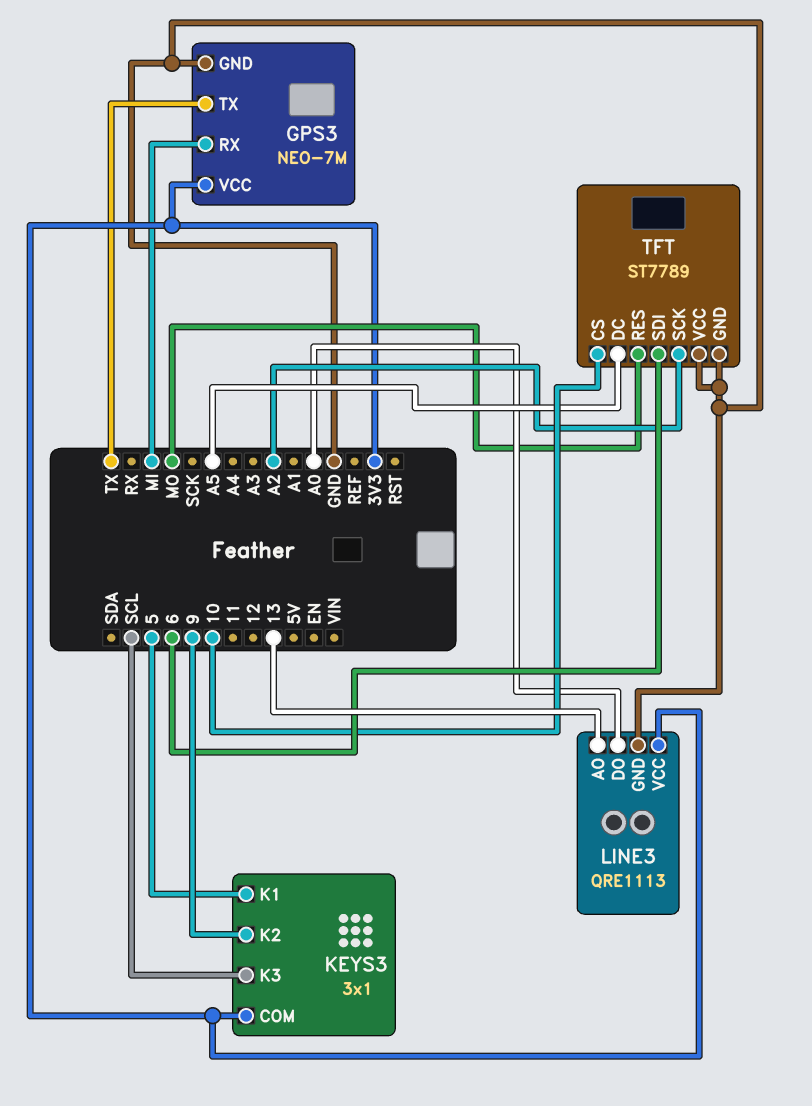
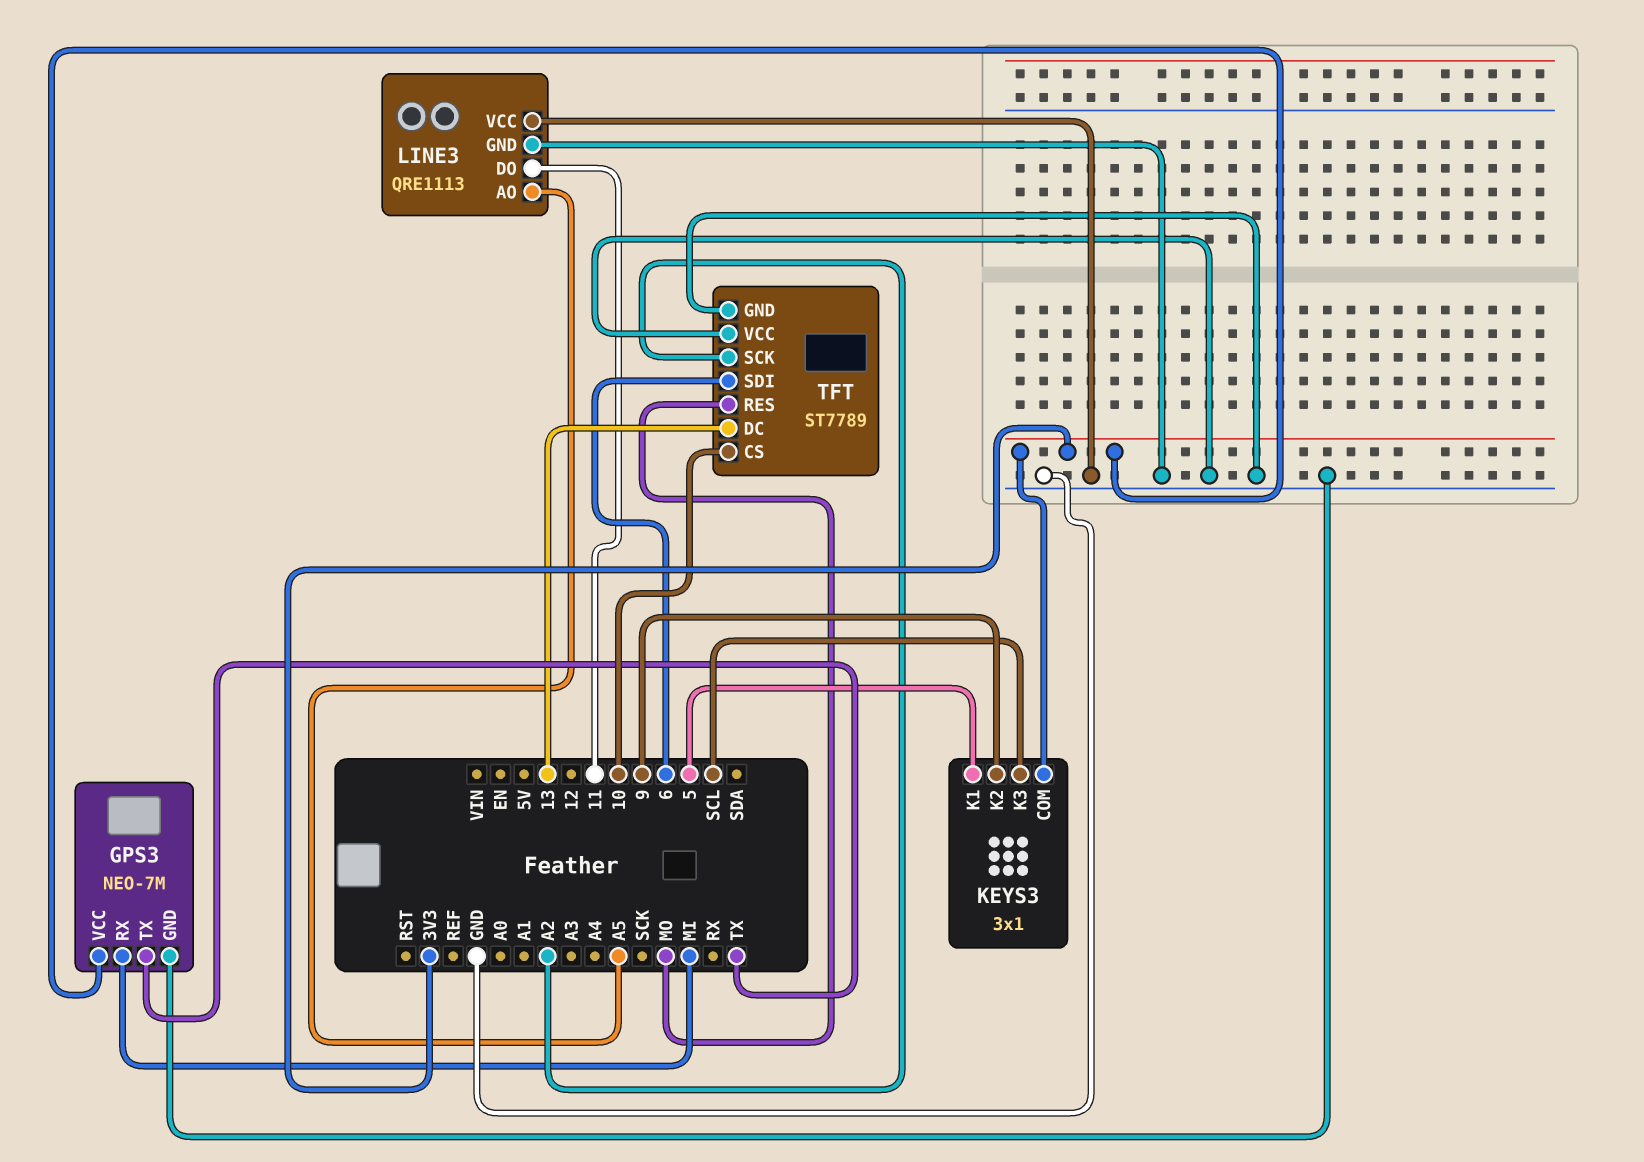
LINE3 pin AO: 13 -> A5
LINE3 pin DO: A0 -> 11
LINE3 pin VCC: 3V3 -> GND
TFT pin DC: A5 -> 13

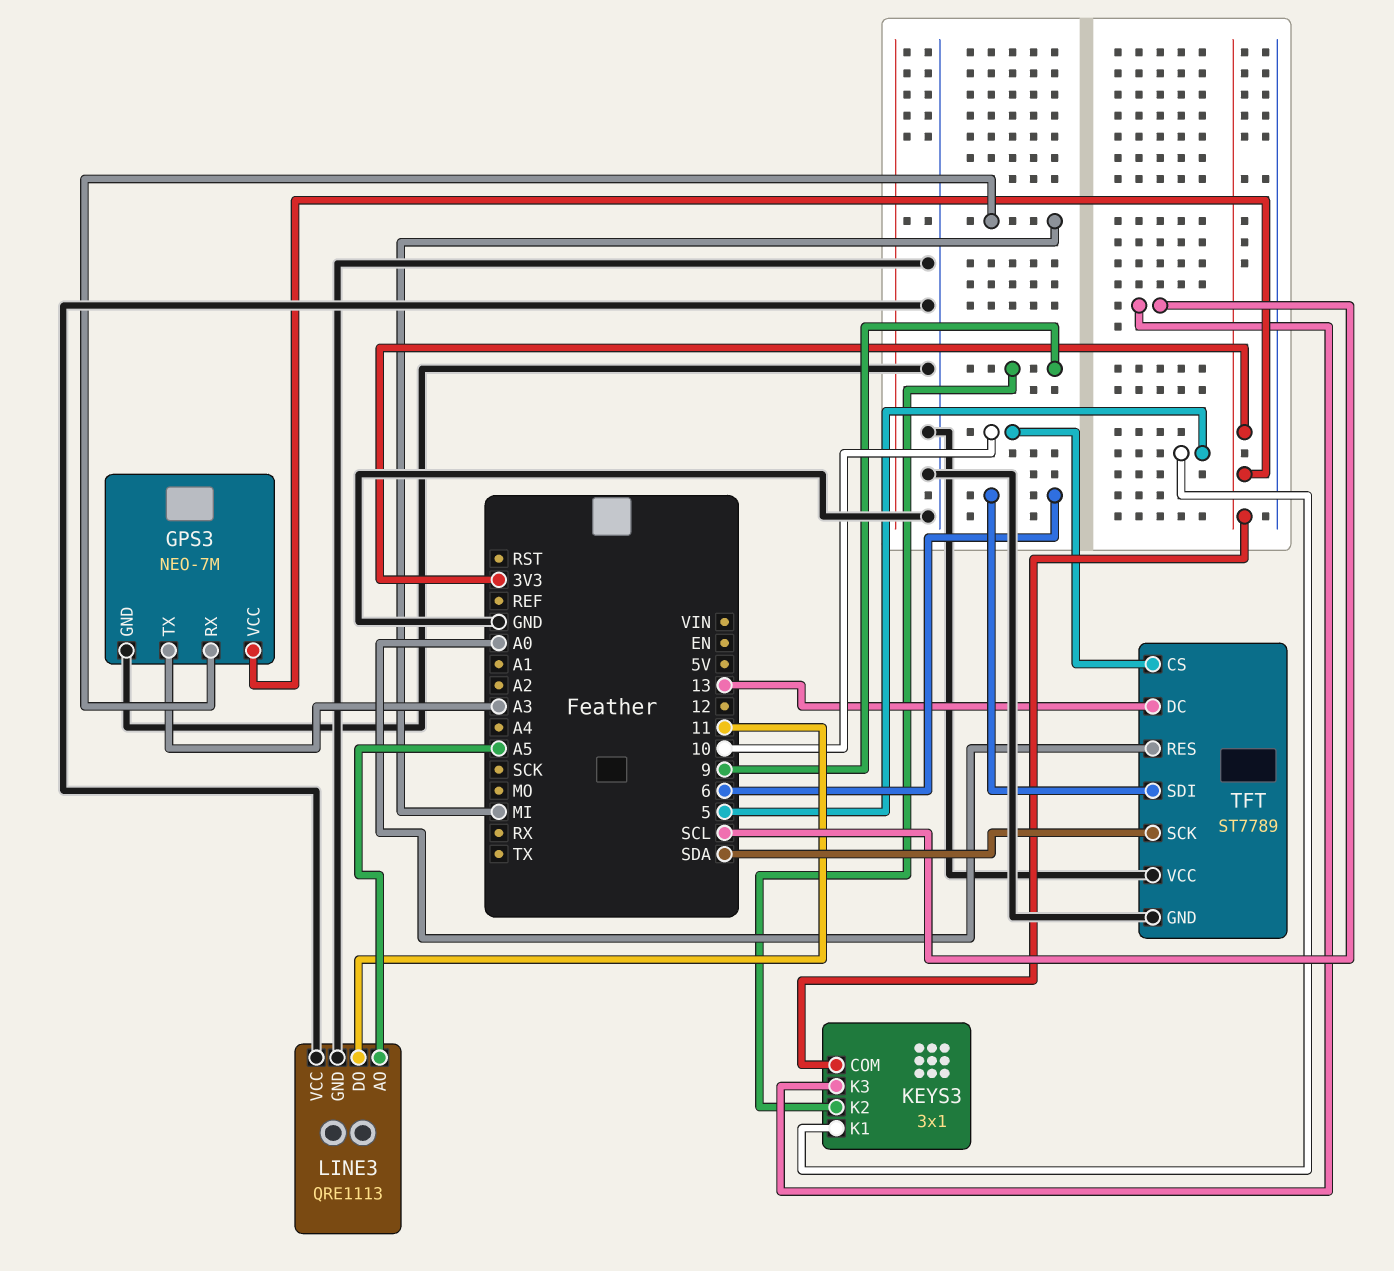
GPS3 pin TX: TX -> A3
TFT pin RES: MO -> A0
TFT pin SCK: A2 -> SDA

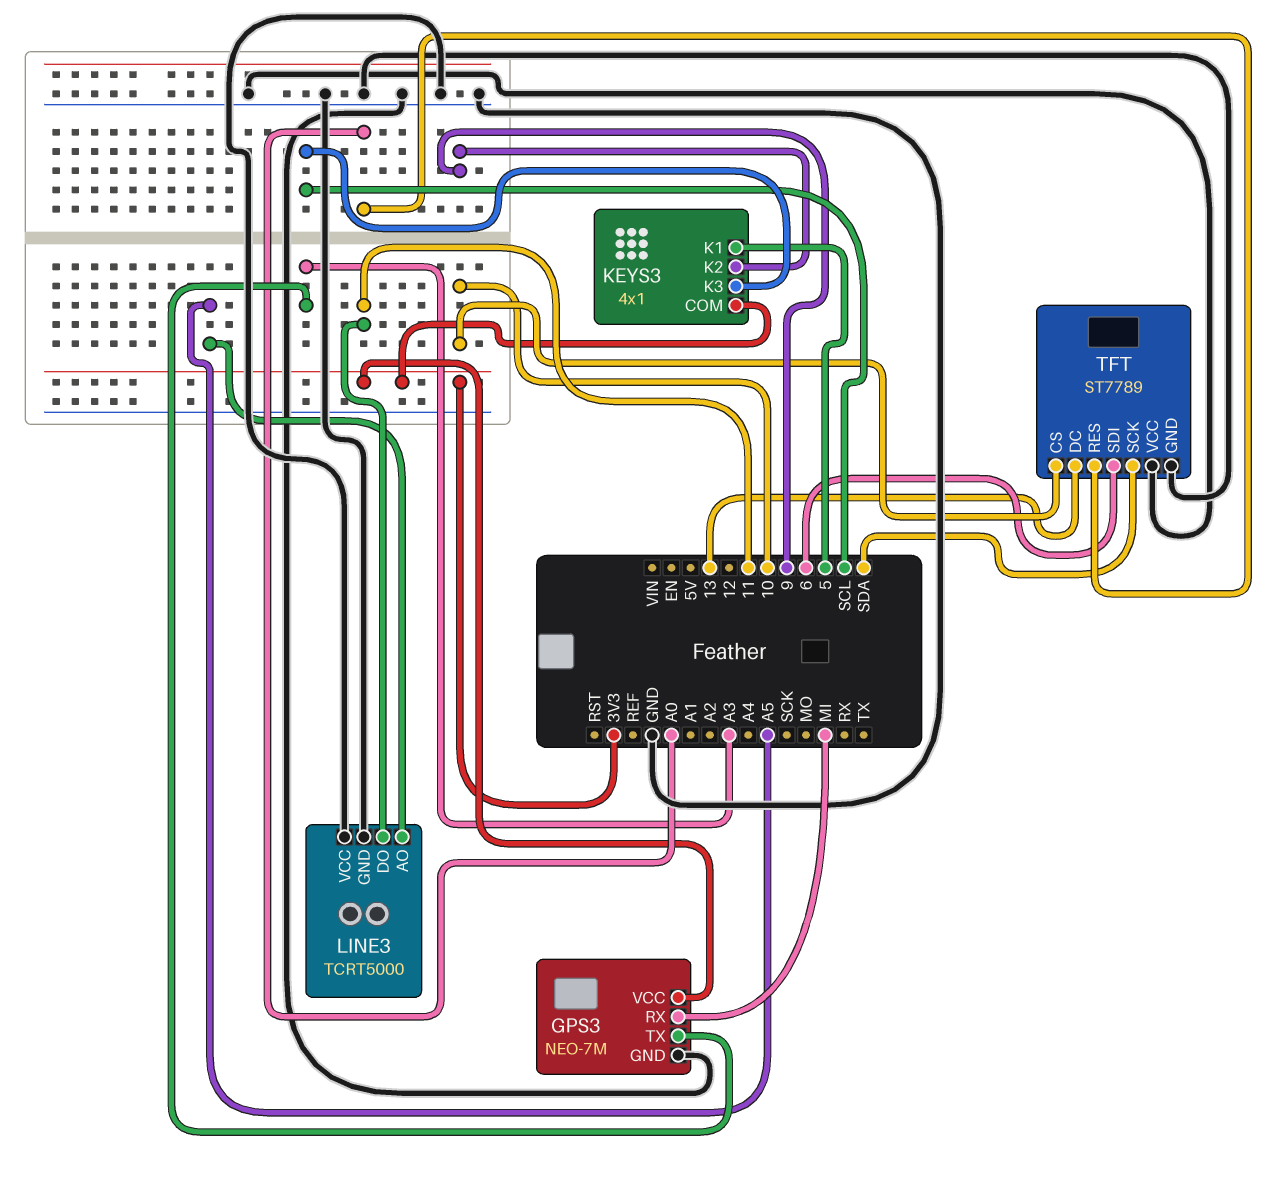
KEYS3: 3x1 -> 4x1
LINE3: QRE1113 -> TCRT5000

